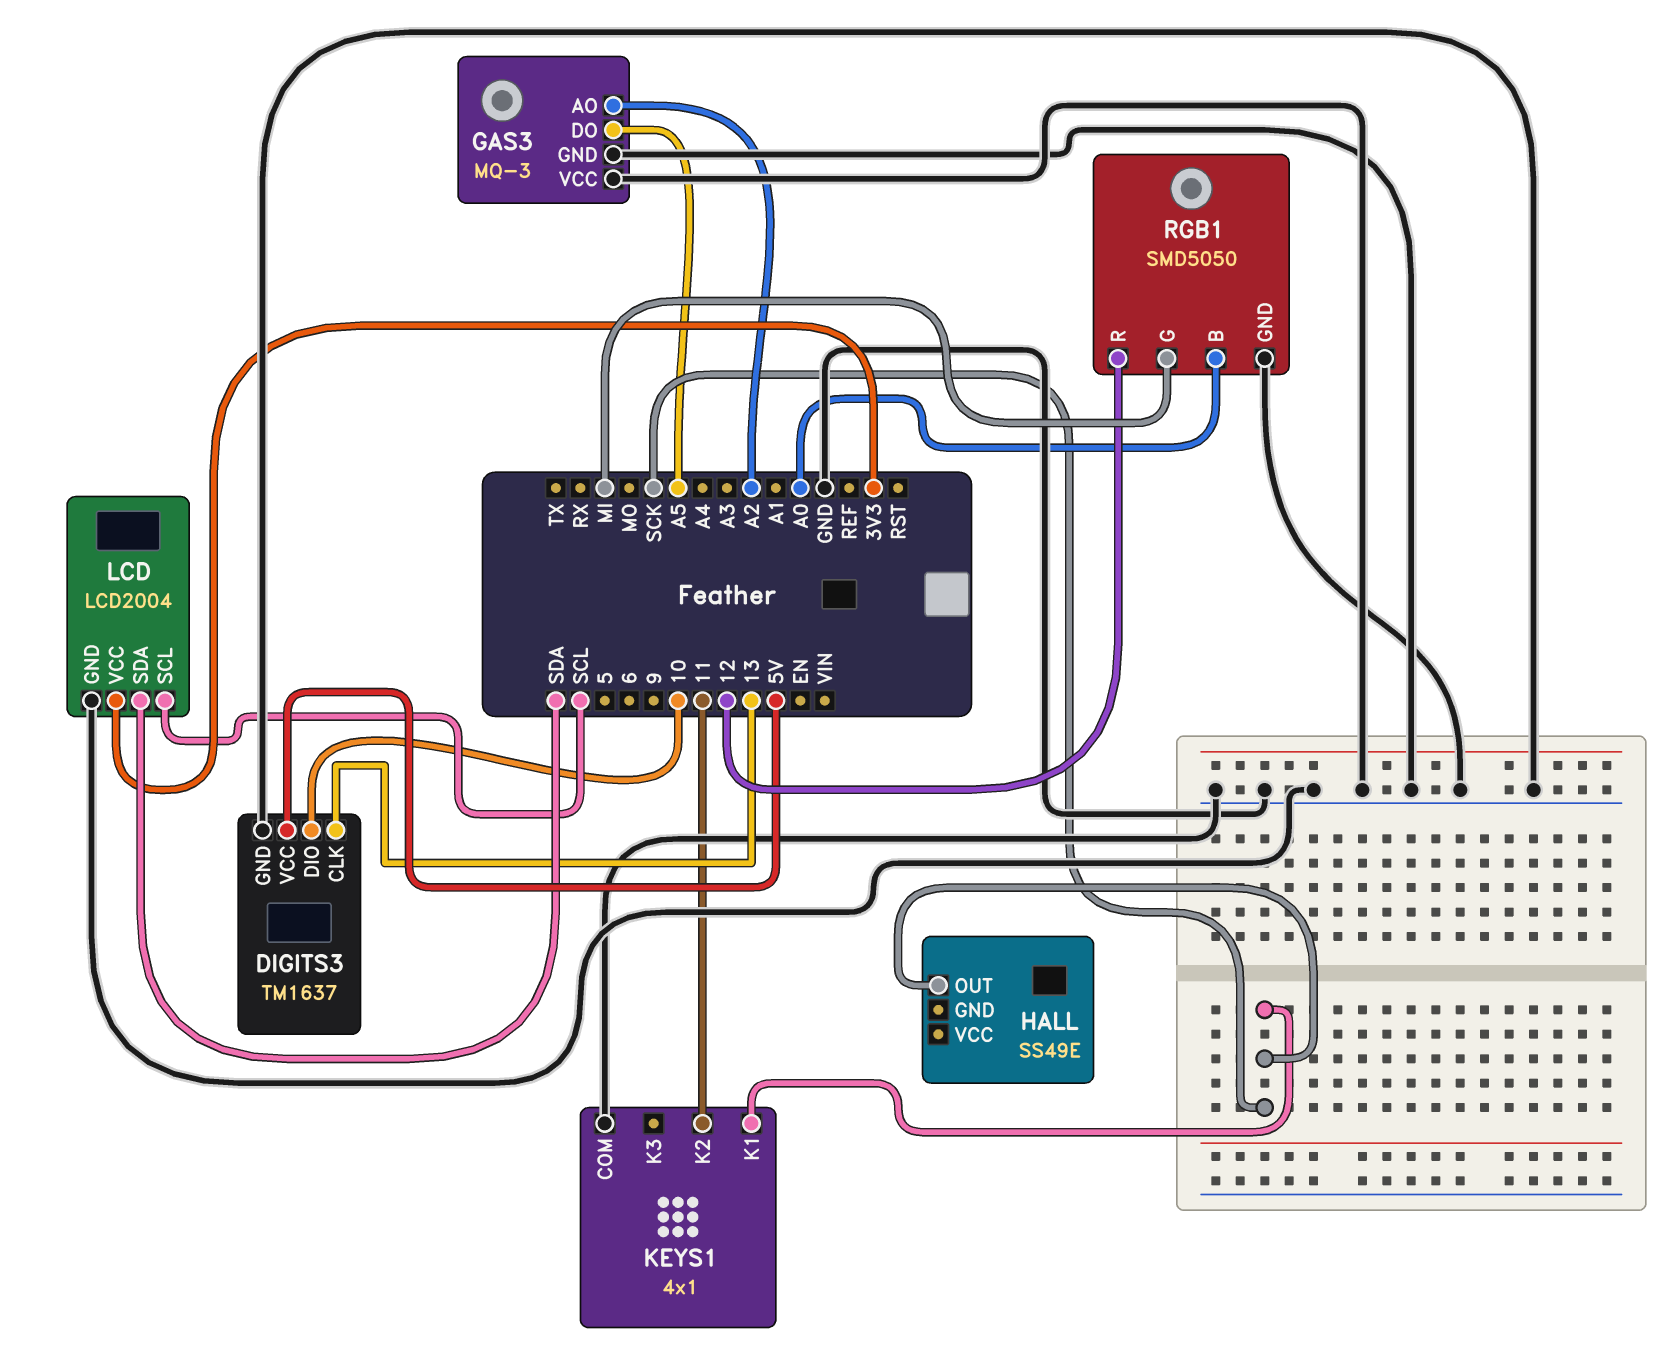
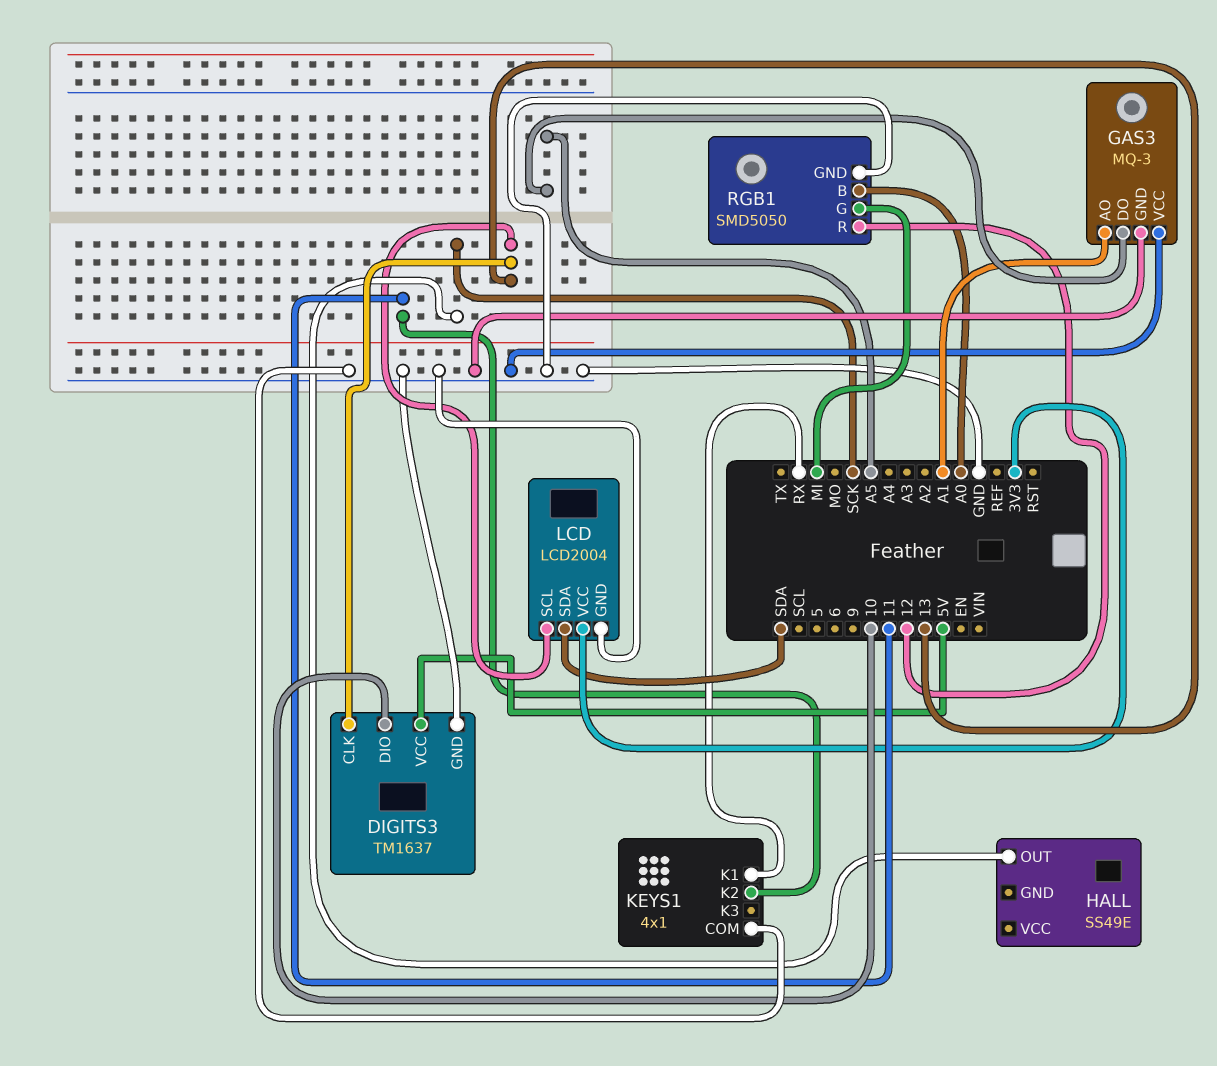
GAS3 pin AO: A2 -> A1
KEYS1 pin K1: SCK -> RX
LCD pin SCL: SCL -> 13

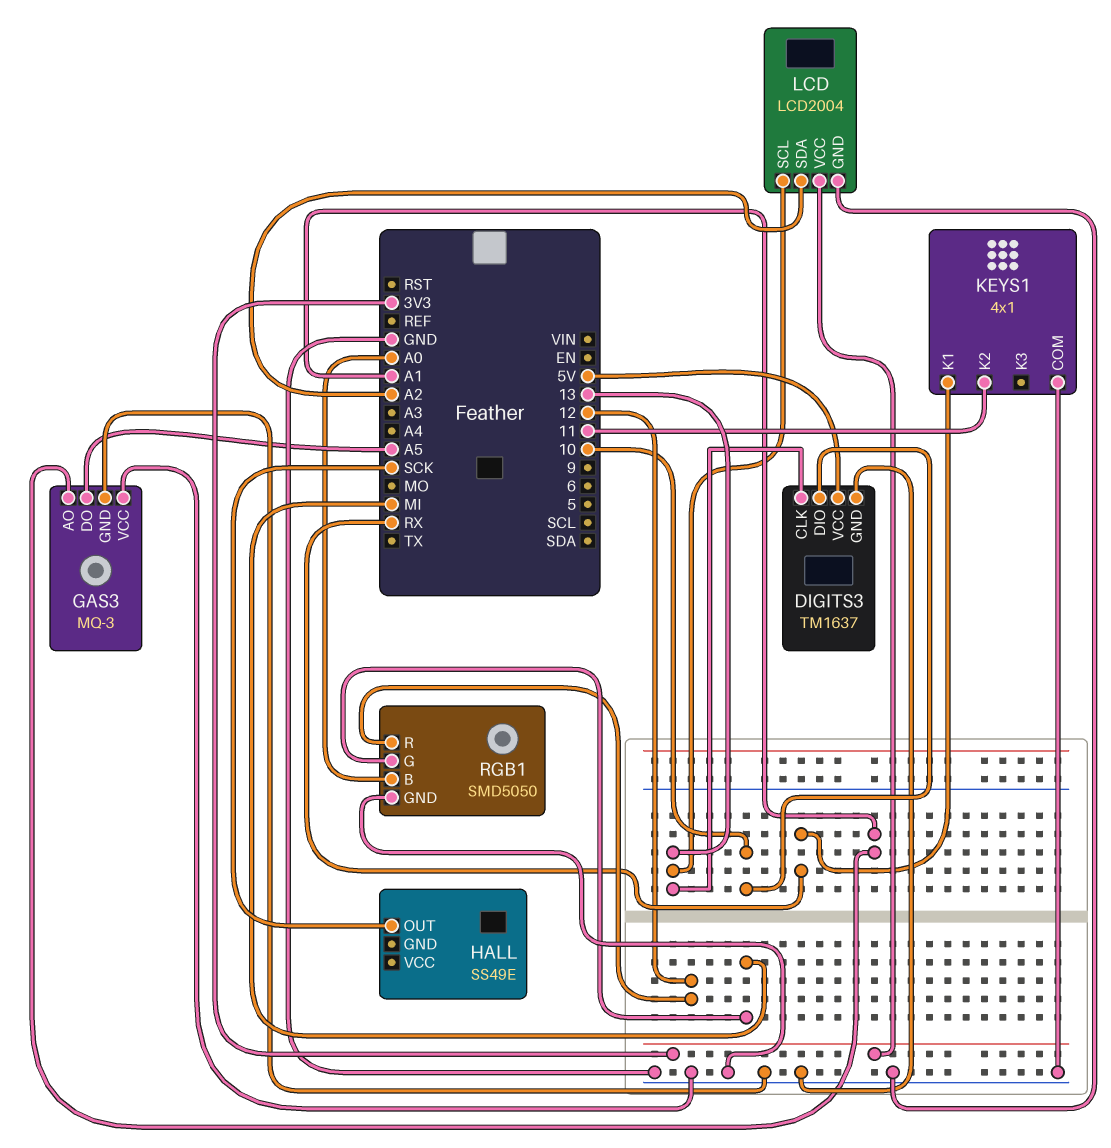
LCD pin SDA: SDA -> A2

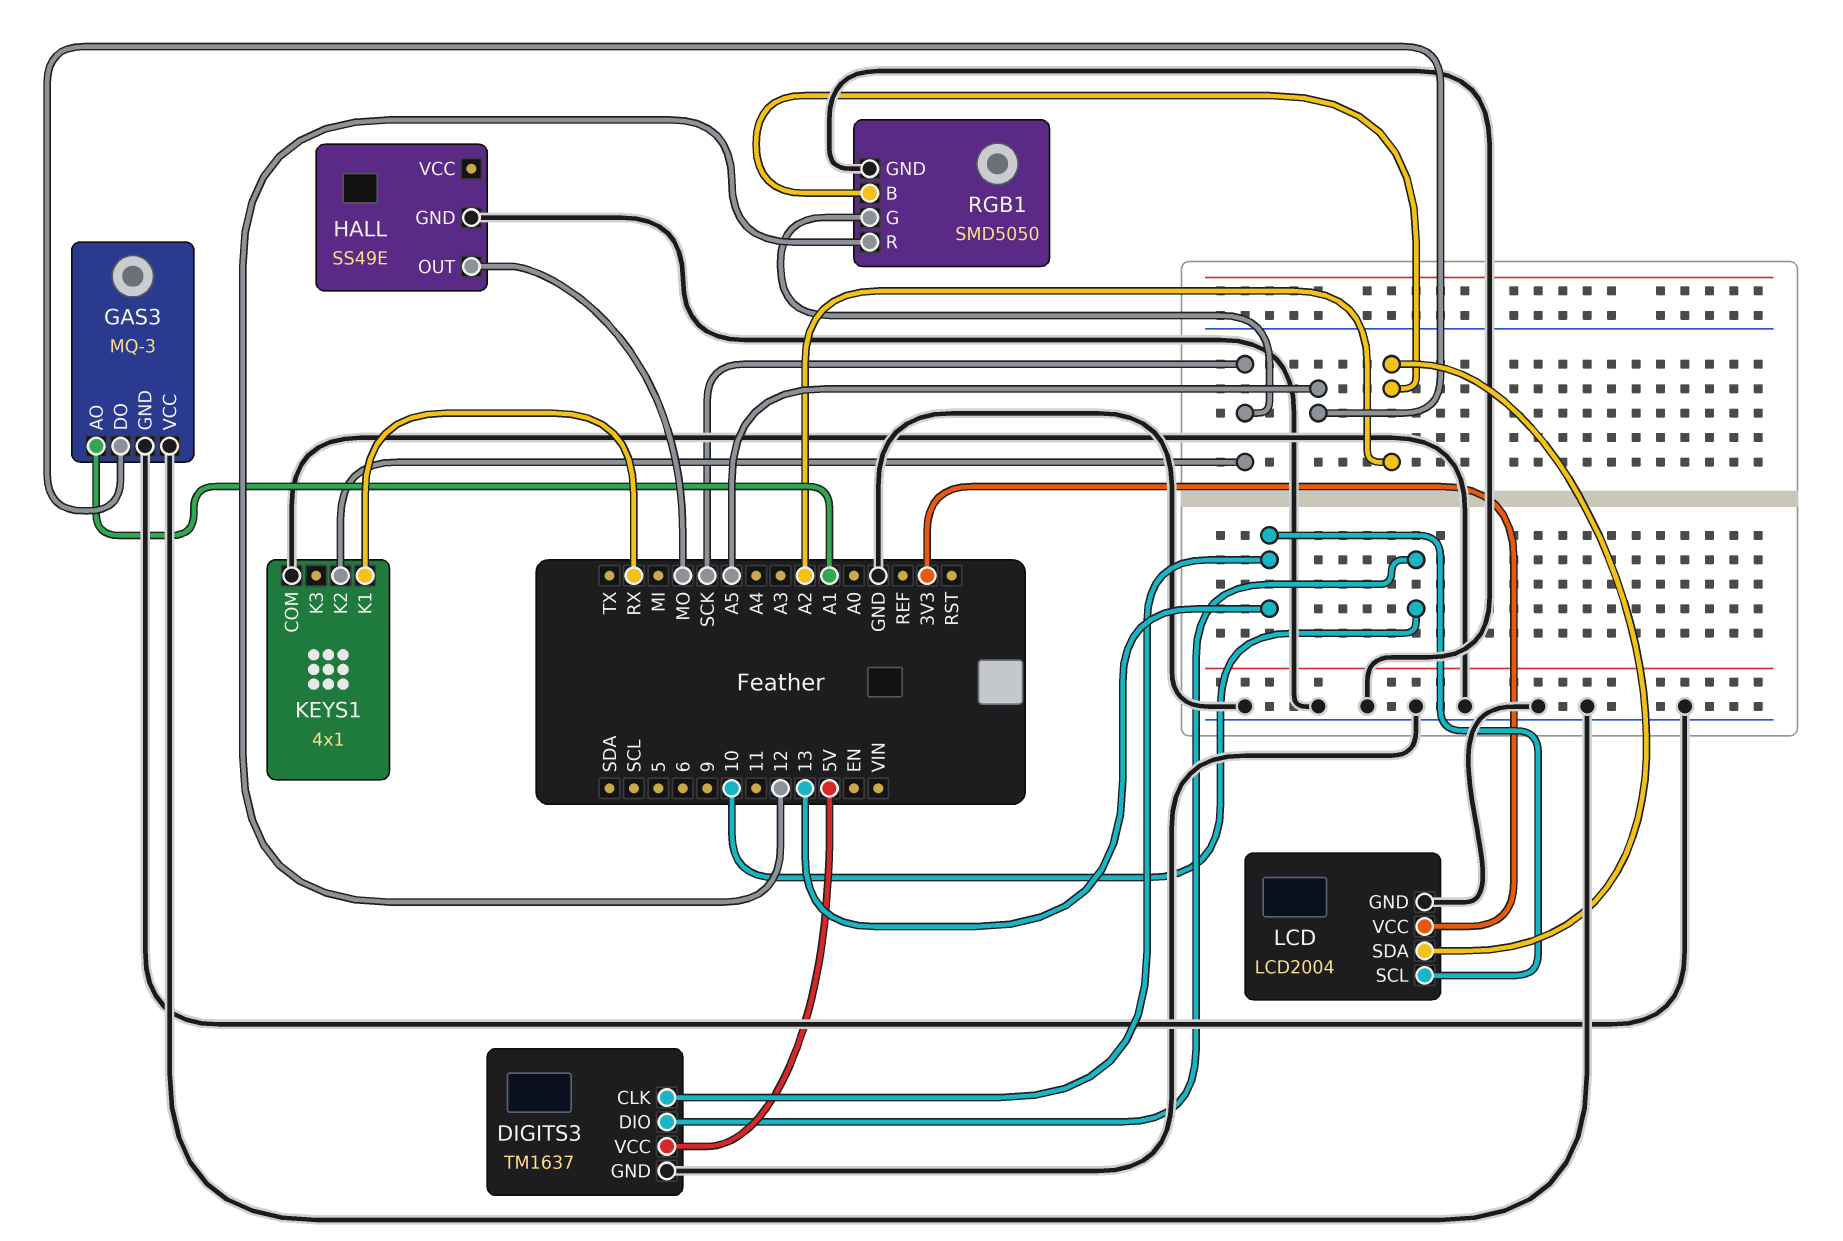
HALL pin GND: none -> GND
HALL pin OUT: SCK -> MO
KEYS1 pin K2: 11 -> SCK
RGB1 pin B: A0 -> A2
RGB1 pin G: MI -> SCK

